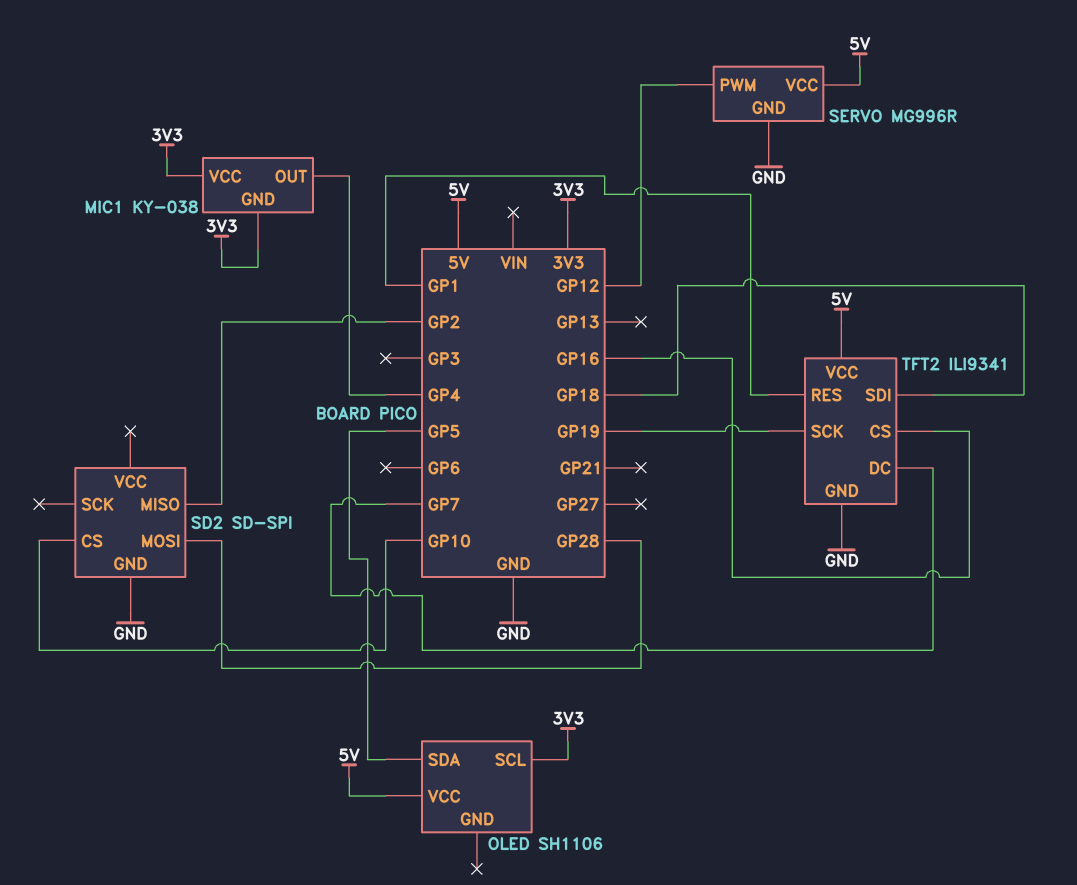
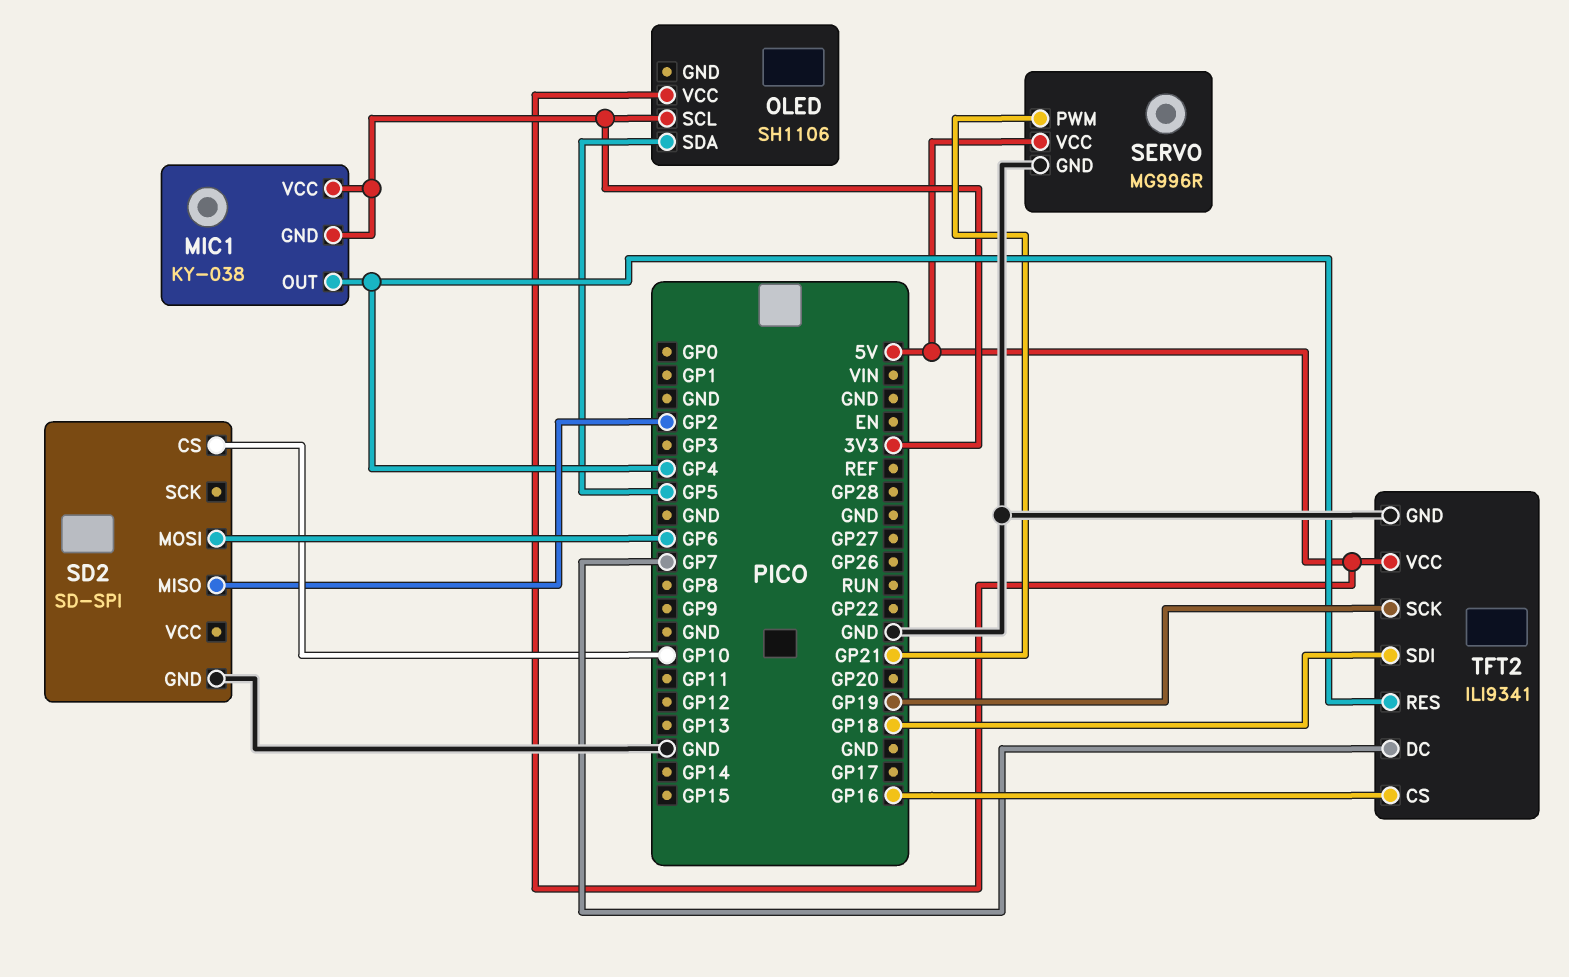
SD2 pin MOSI: GP28 -> GP6
SERVO pin PWM: GP12 -> GP21
TFT2 pin RES: GP1 -> GP4

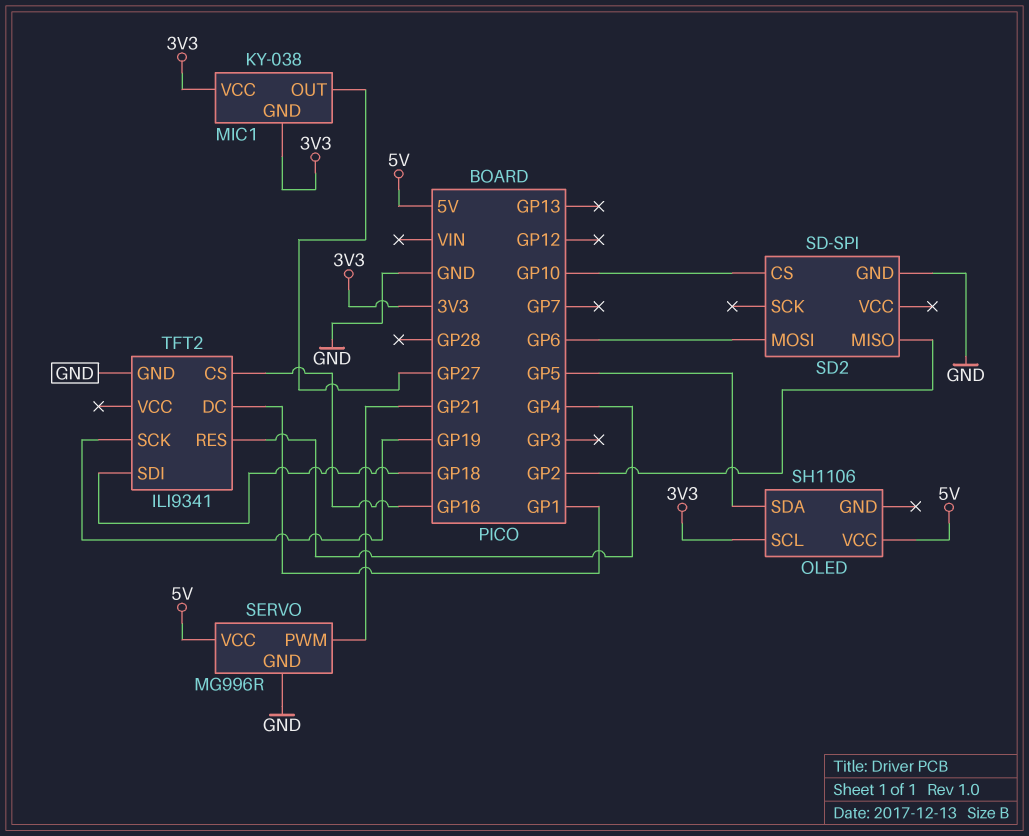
MIC1 pin OUT: GP4 -> GP27
TFT2 pin DC: GP7 -> GP1
TFT2 pin VCC: 5V -> none

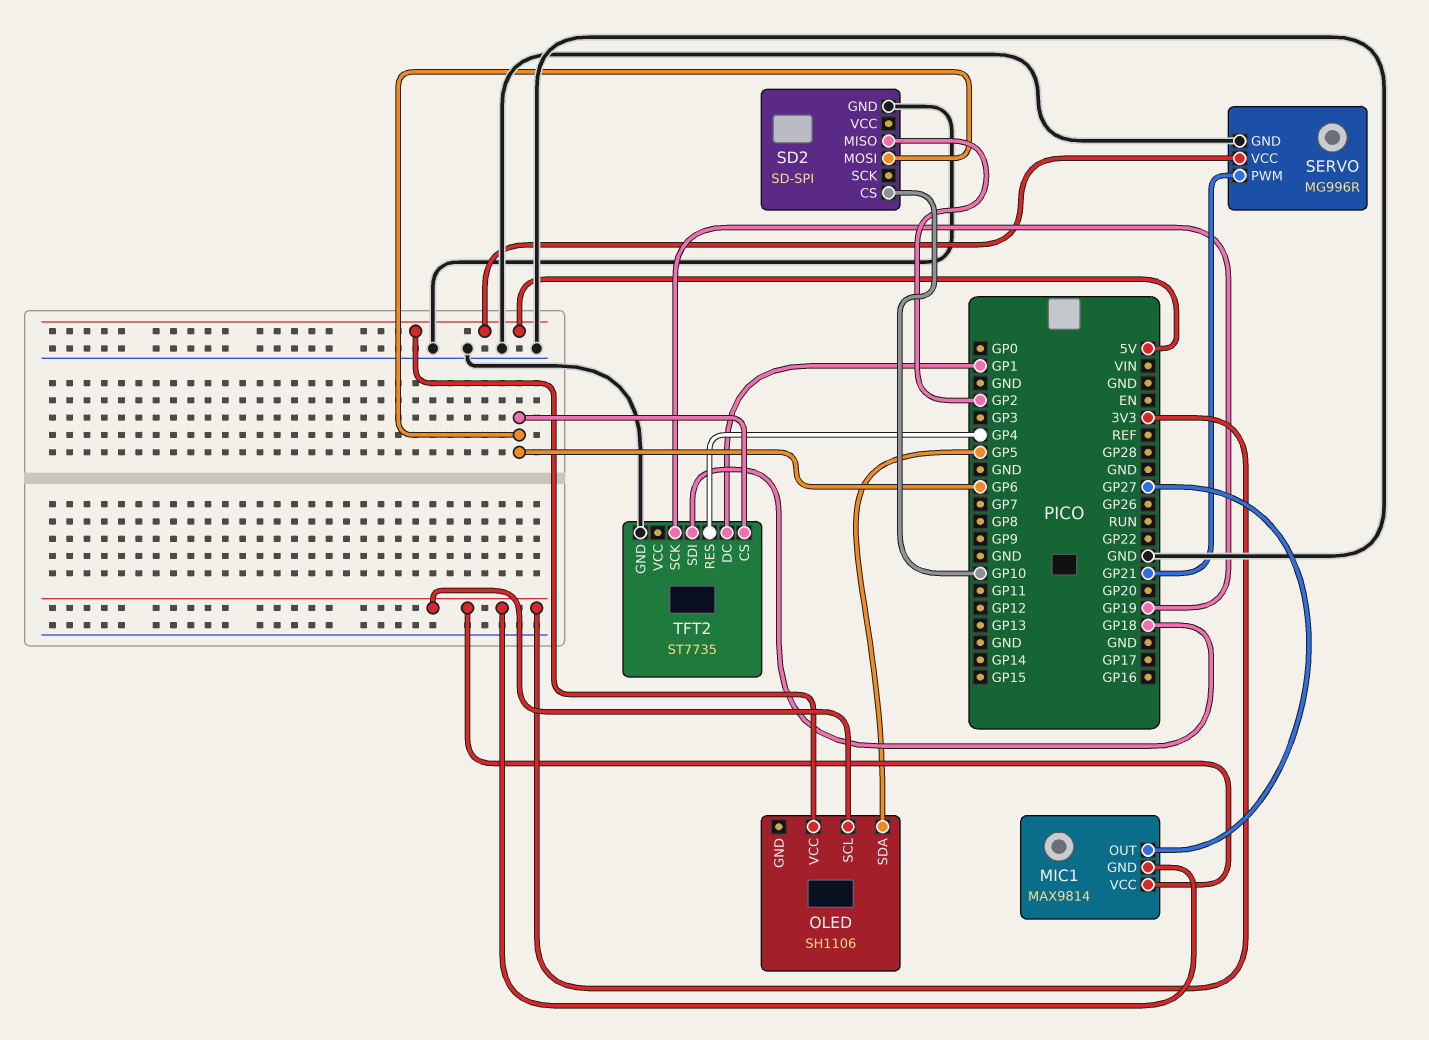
MIC1: KY-038 -> MAX9814
TFT2: ILI9341 -> ST7735
TFT2 pin CS: GP16 -> GP6

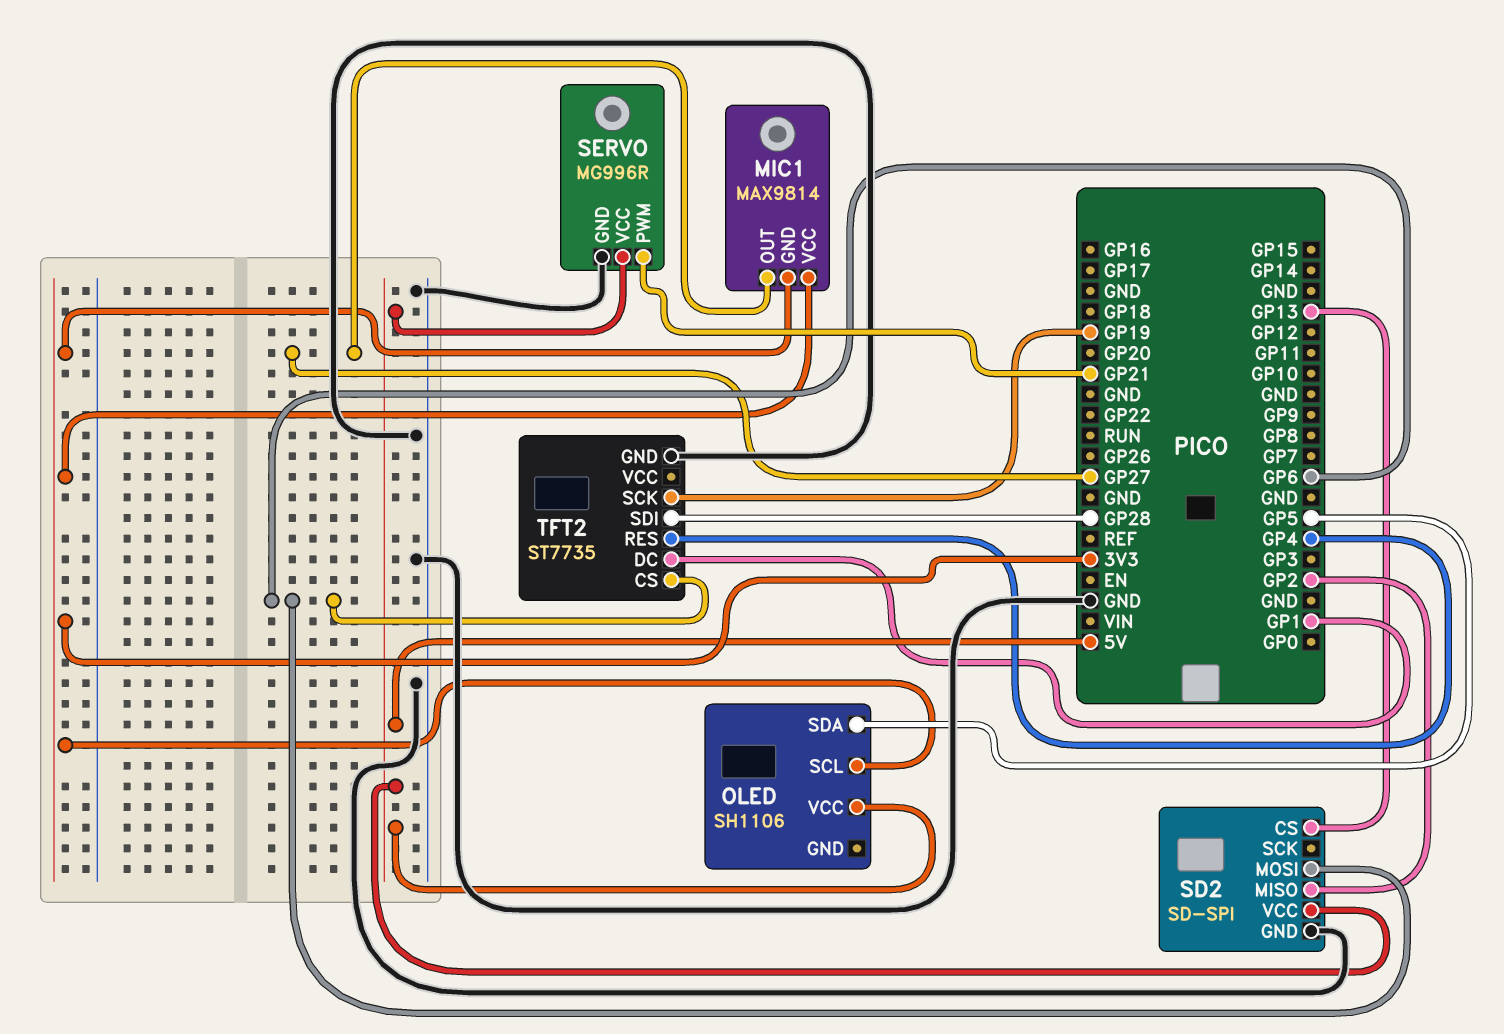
SD2 pin CS: GP10 -> GP13
SD2 pin VCC: none -> 5V
TFT2 pin SDI: GP18 -> GP28

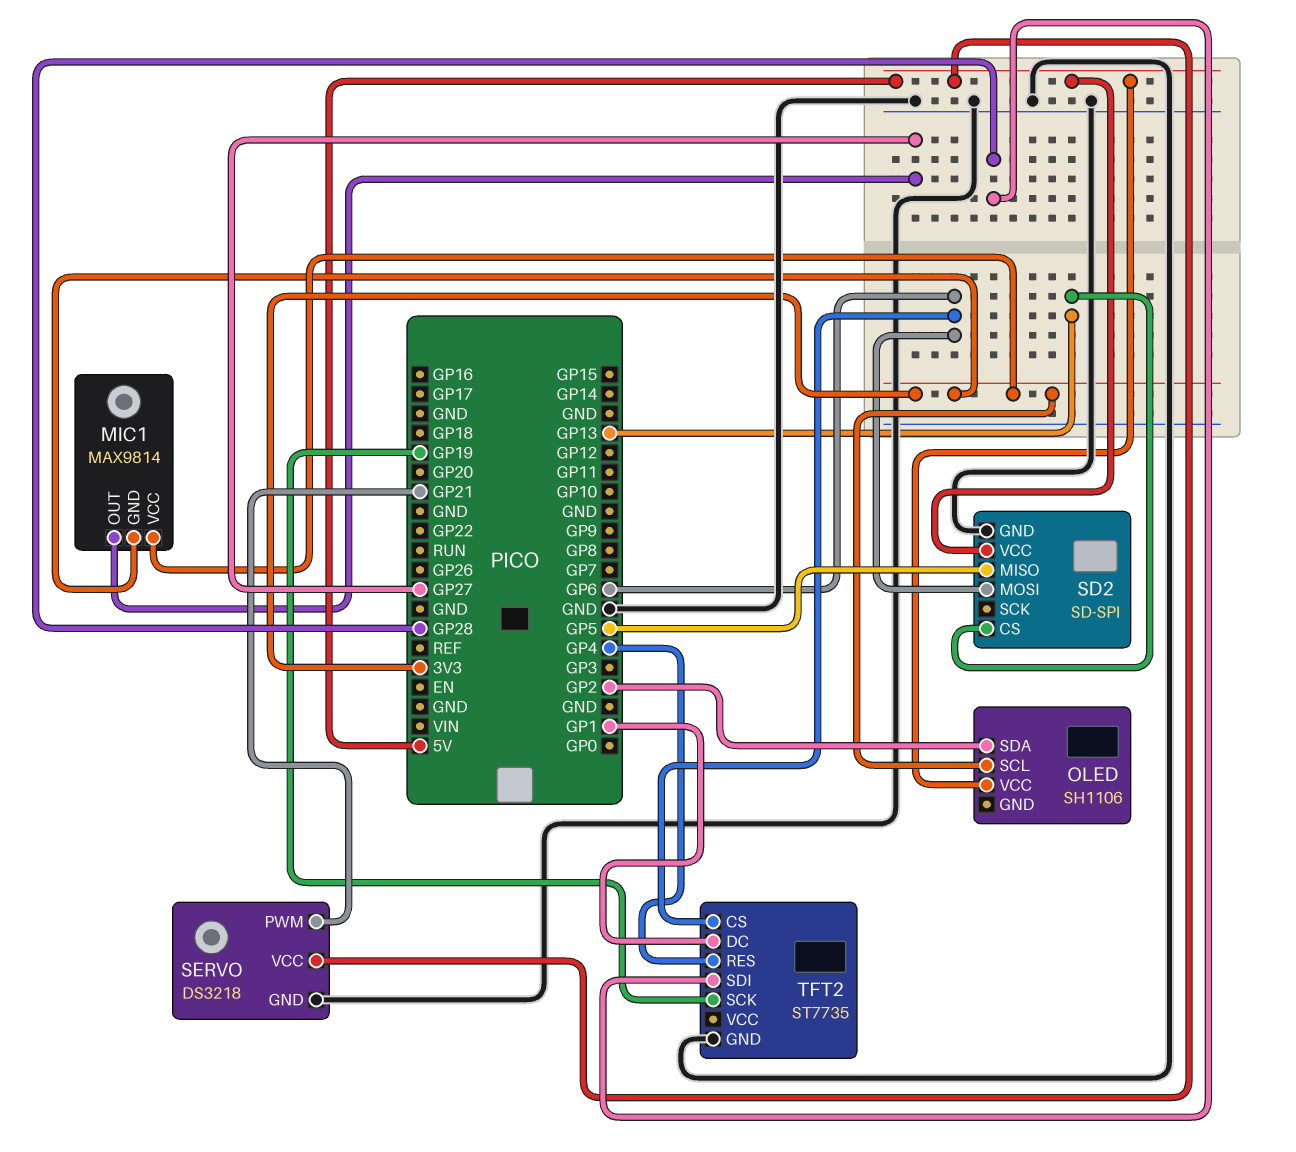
OLED pin SDA: GP5 -> GP2
SD2 pin MISO: GP2 -> GP5
SERVO: MG996R -> DS3218

